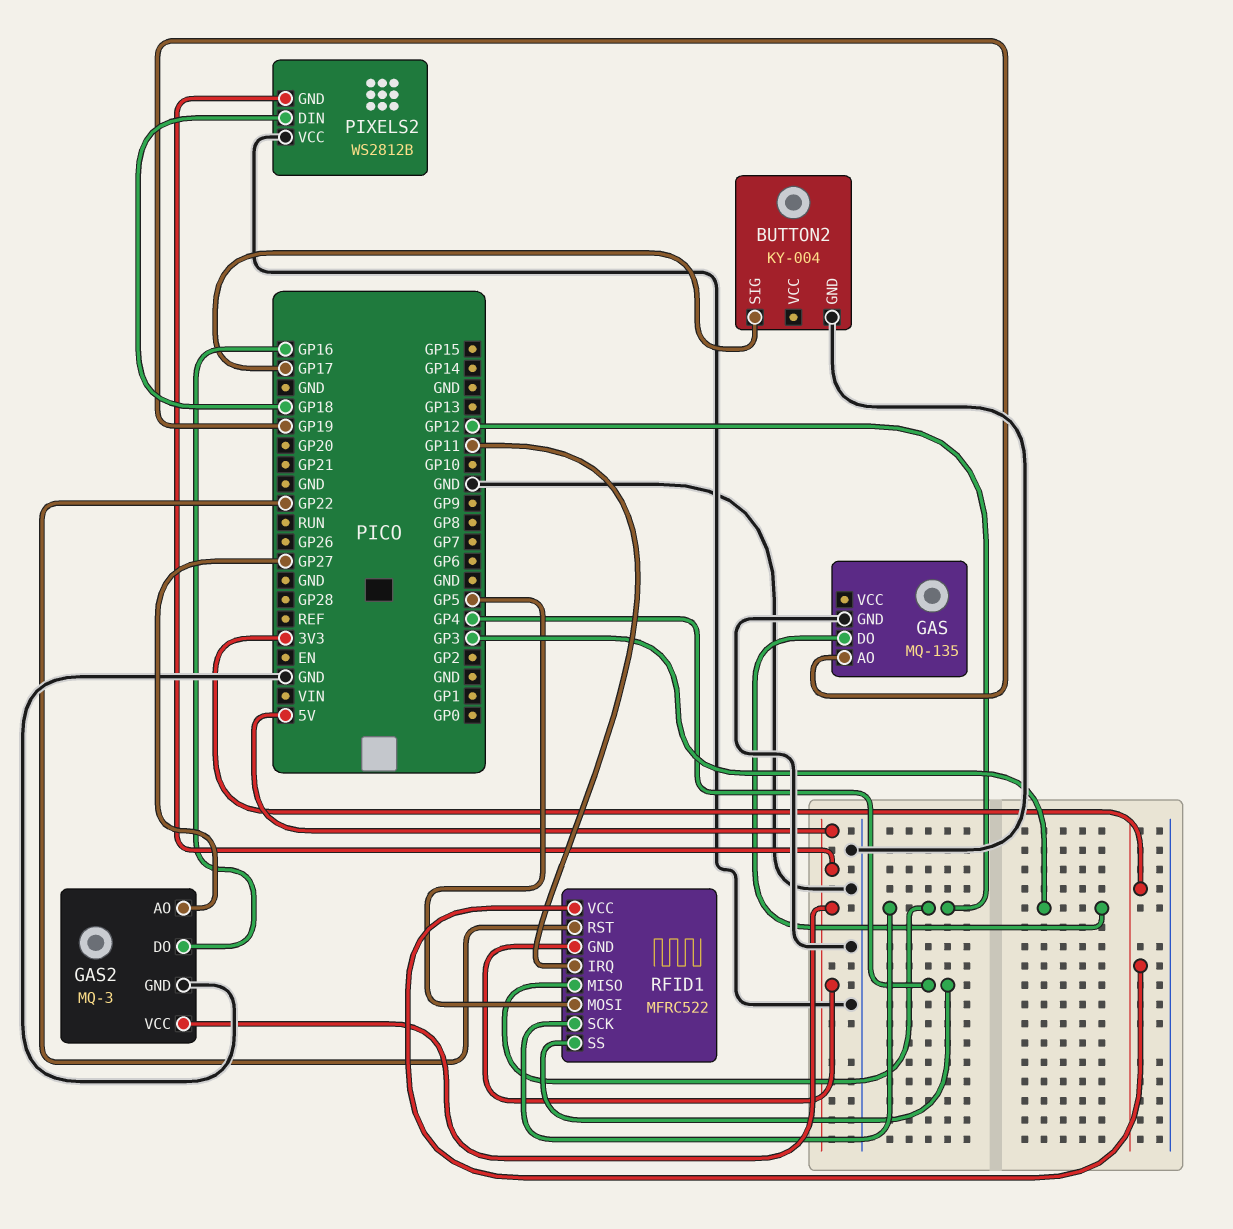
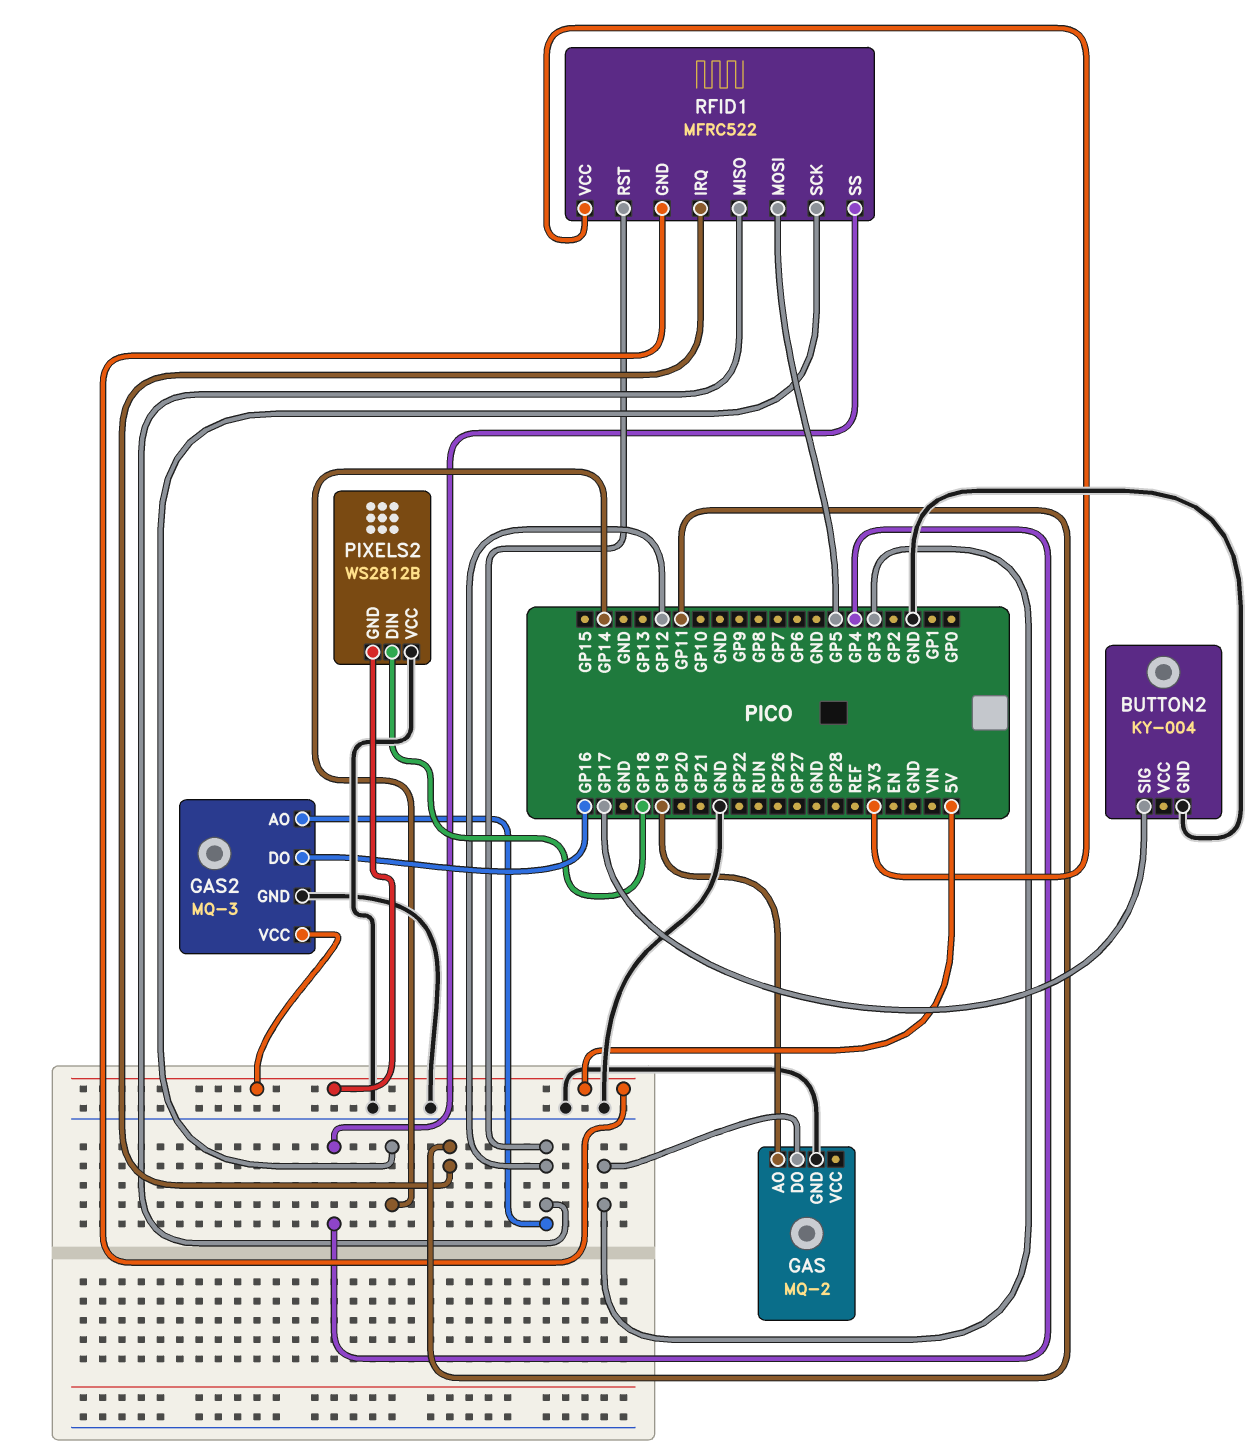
GAS: MQ-135 -> MQ-2
GAS2 pin AO: GP27 -> GP12
RFID1 pin RST: GP22 -> GP12
RFID1 pin SCK: GP12 -> GP14

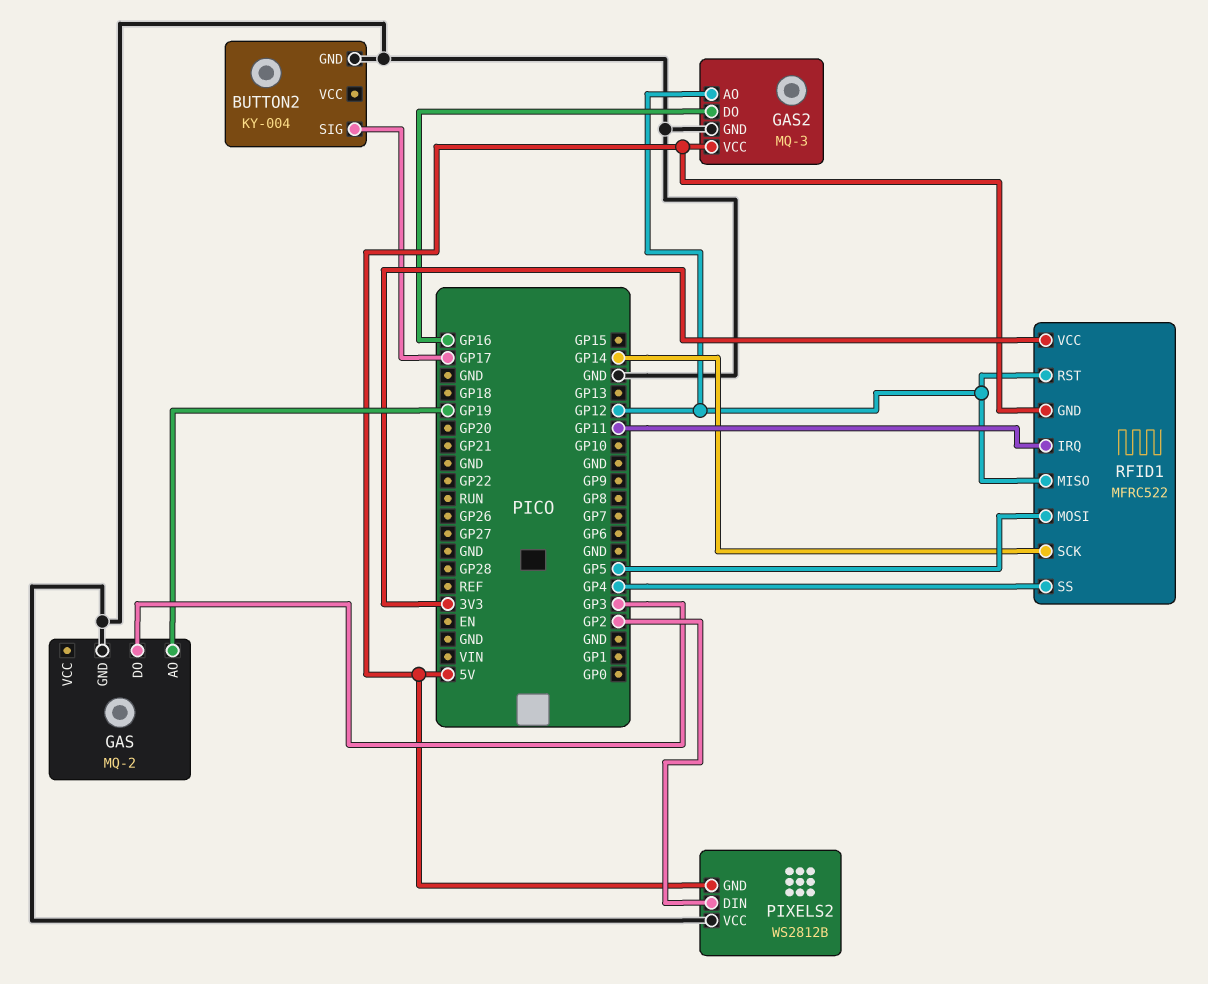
PIXELS2 pin DIN: GP18 -> GP2

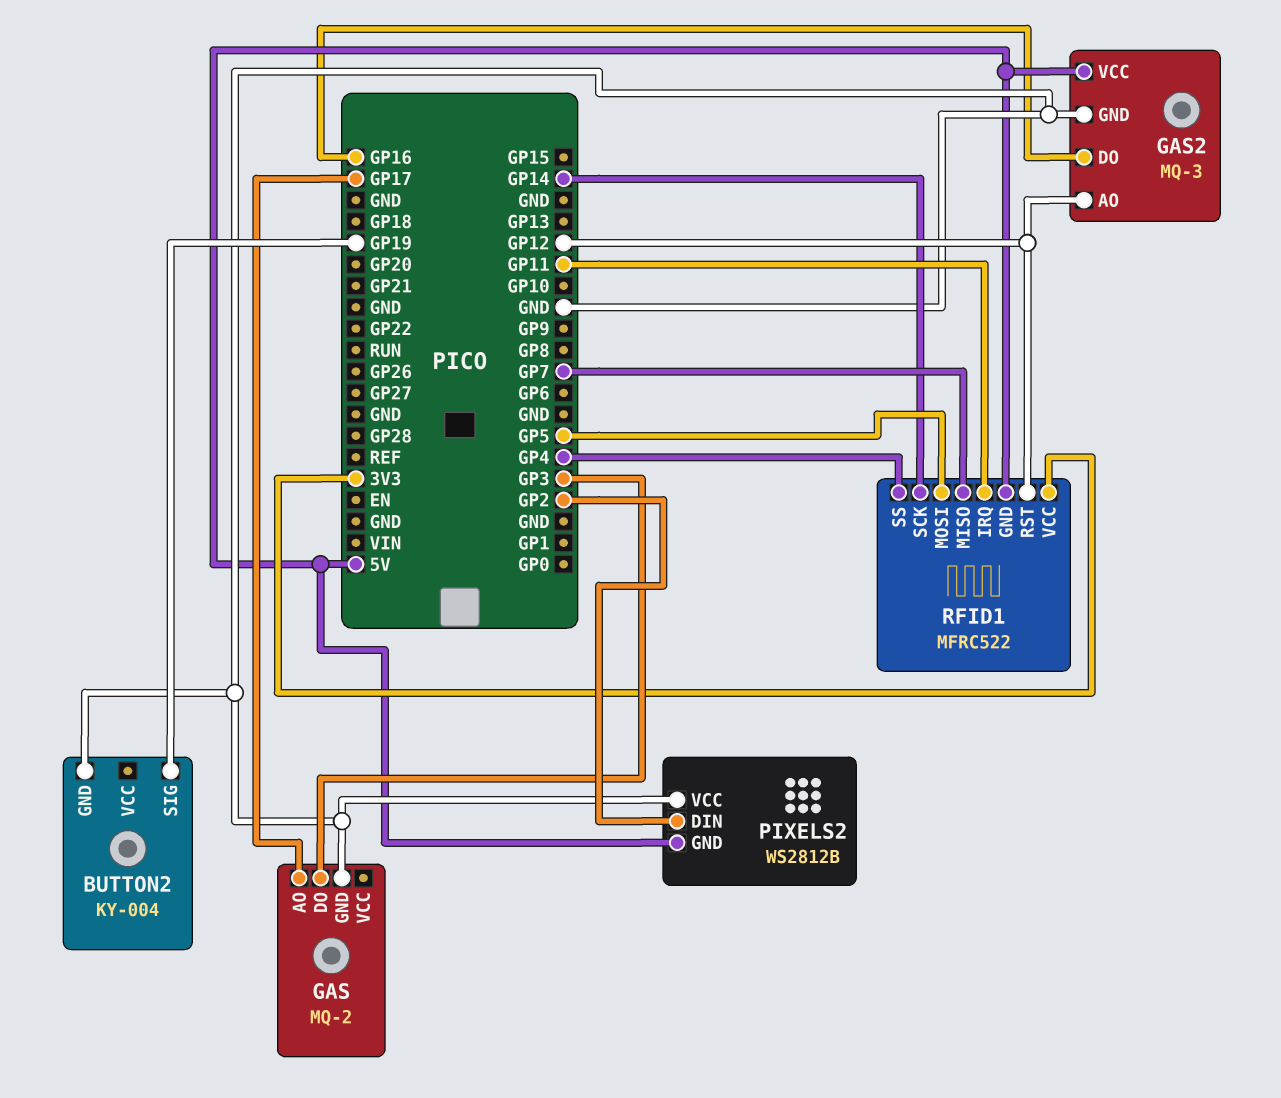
BUTTON2 pin SIG: GP17 -> GP19
GAS pin AO: GP19 -> GP17
RFID1 pin MISO: GP12 -> GP7

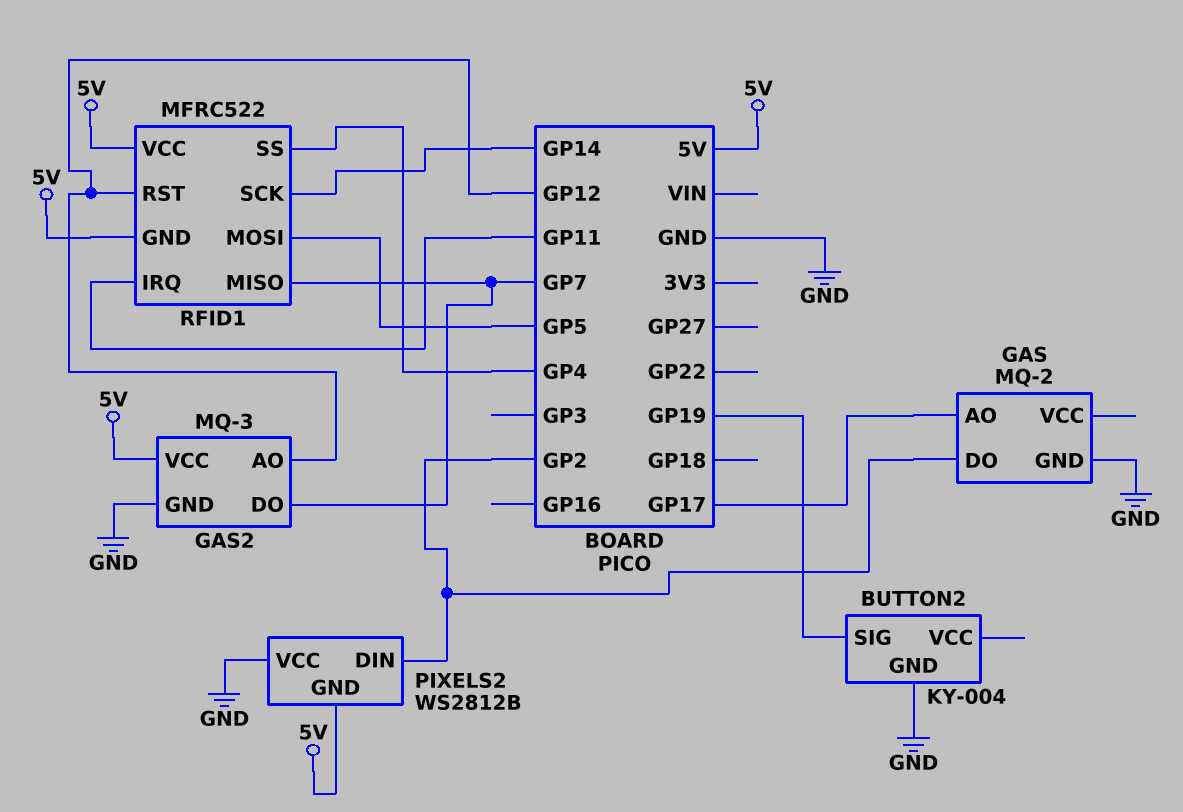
GAS pin DO: GP3 -> GP2
GAS2 pin DO: GP16 -> GP7
RFID1 pin VCC: 3V3 -> 5V

